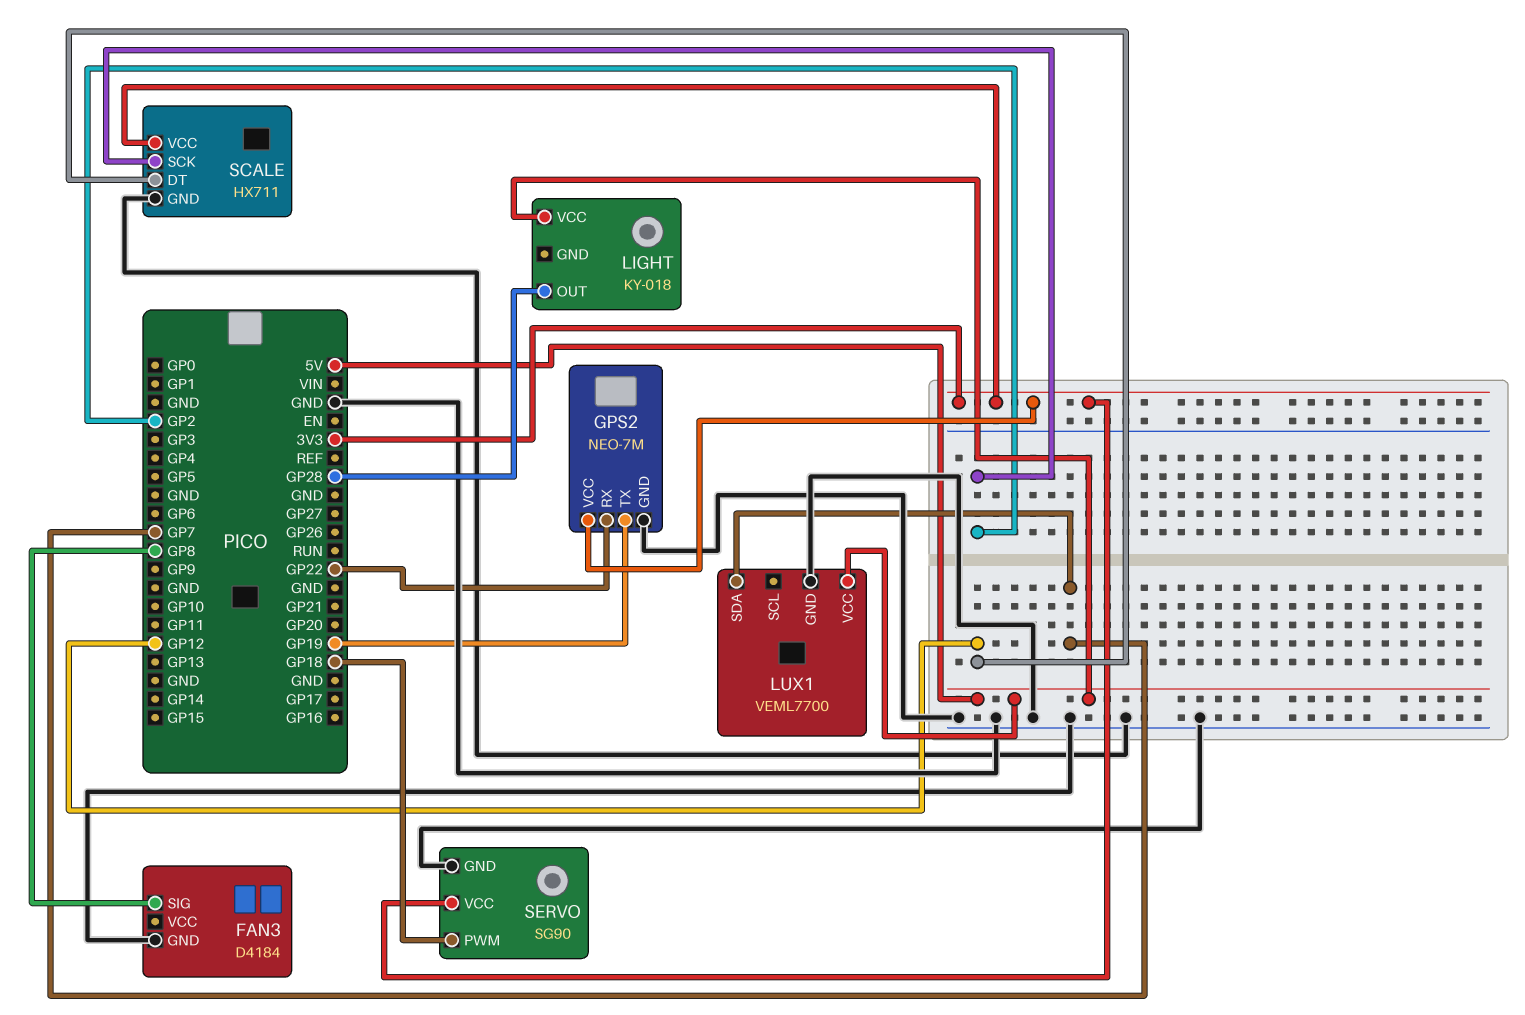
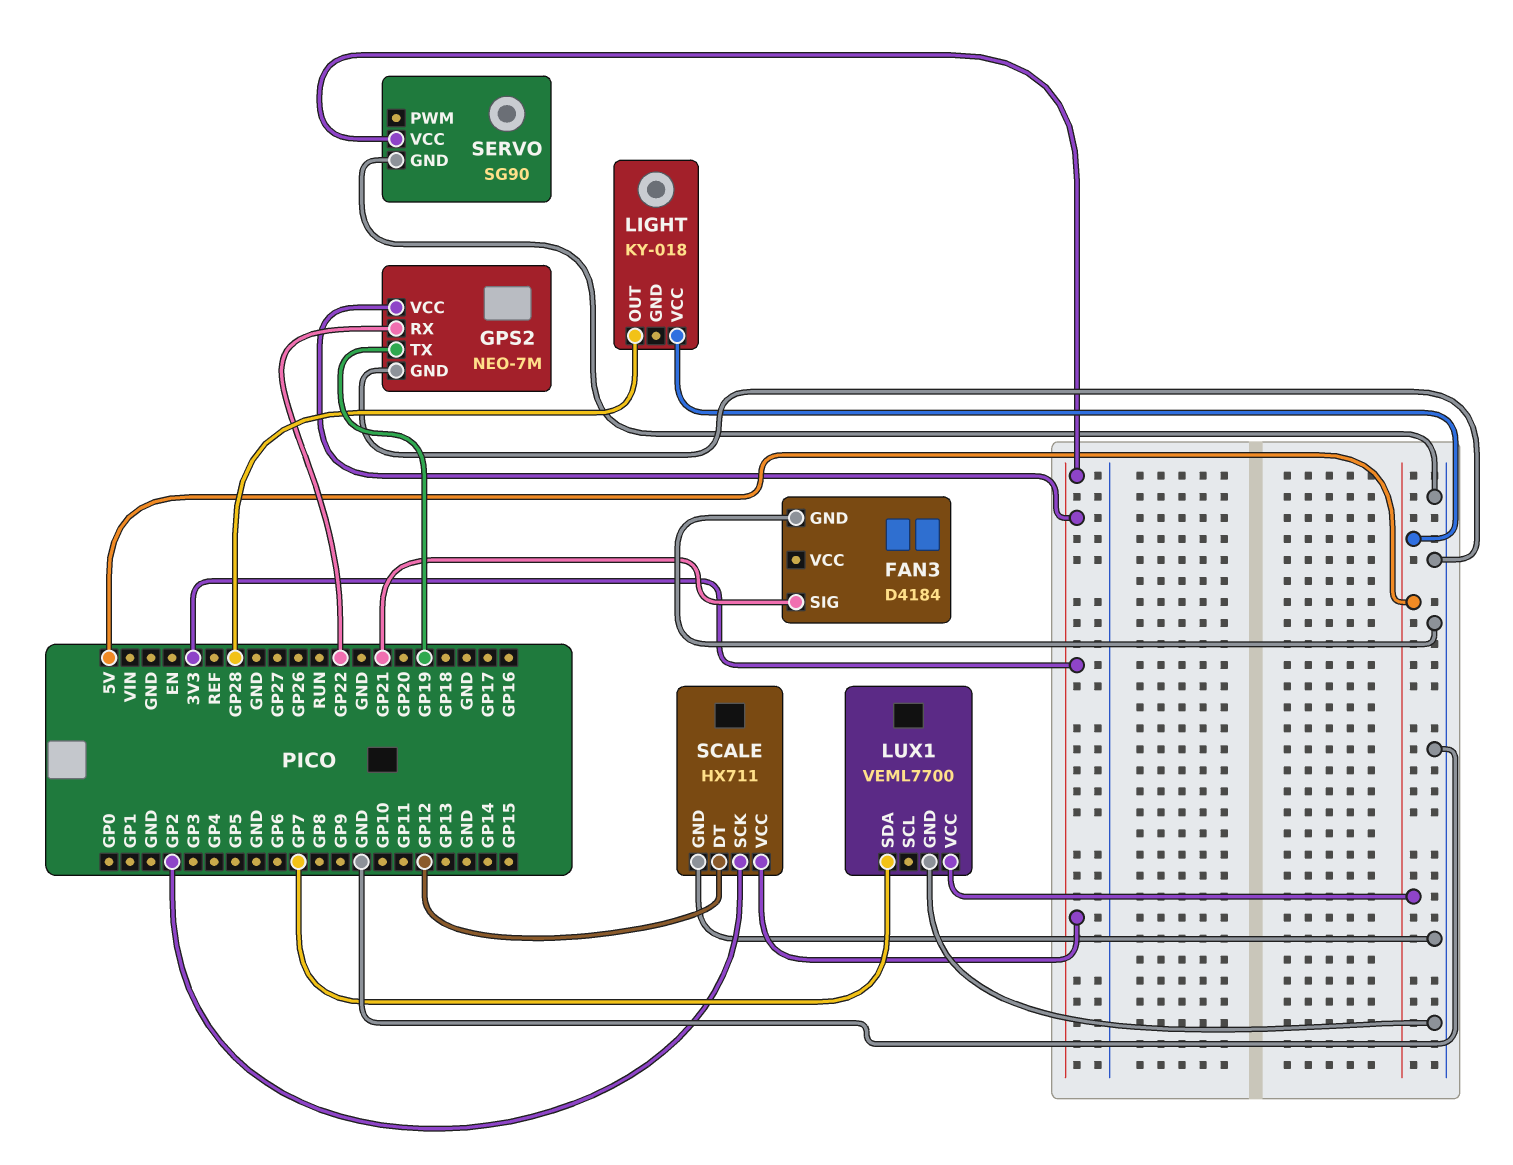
FAN3 pin SIG: GP8 -> GP21
SERVO pin PWM: GP18 -> none

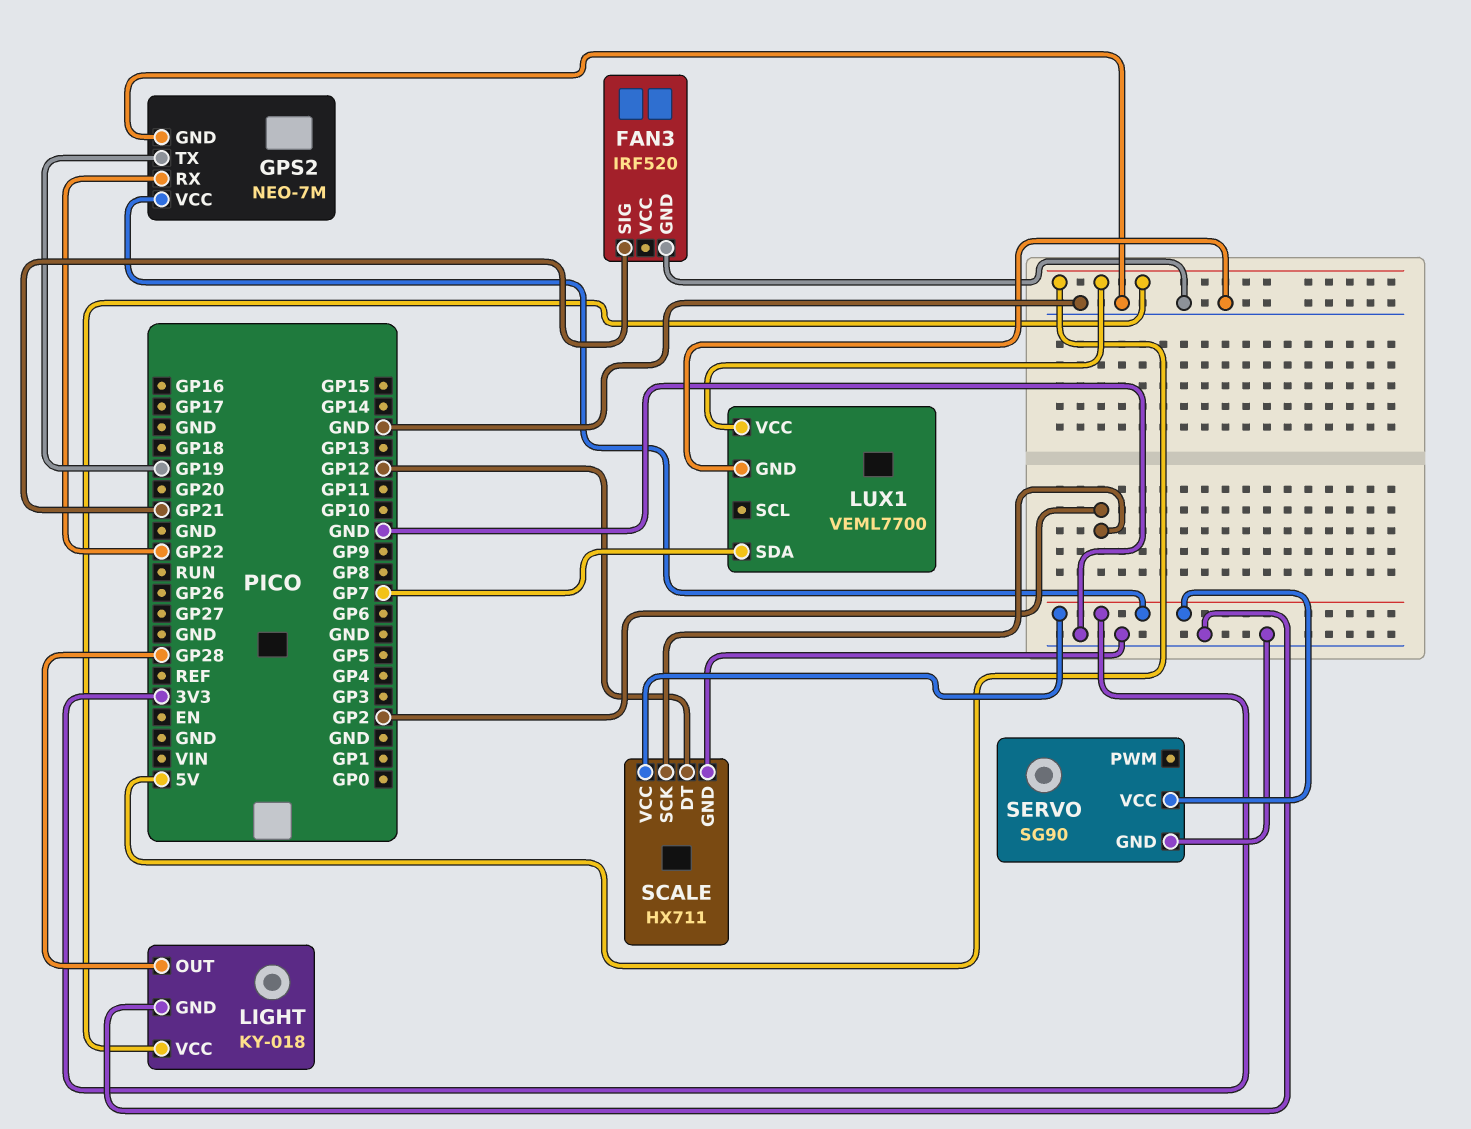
FAN3: D4184 -> IRF520
LIGHT pin GND: none -> GND

